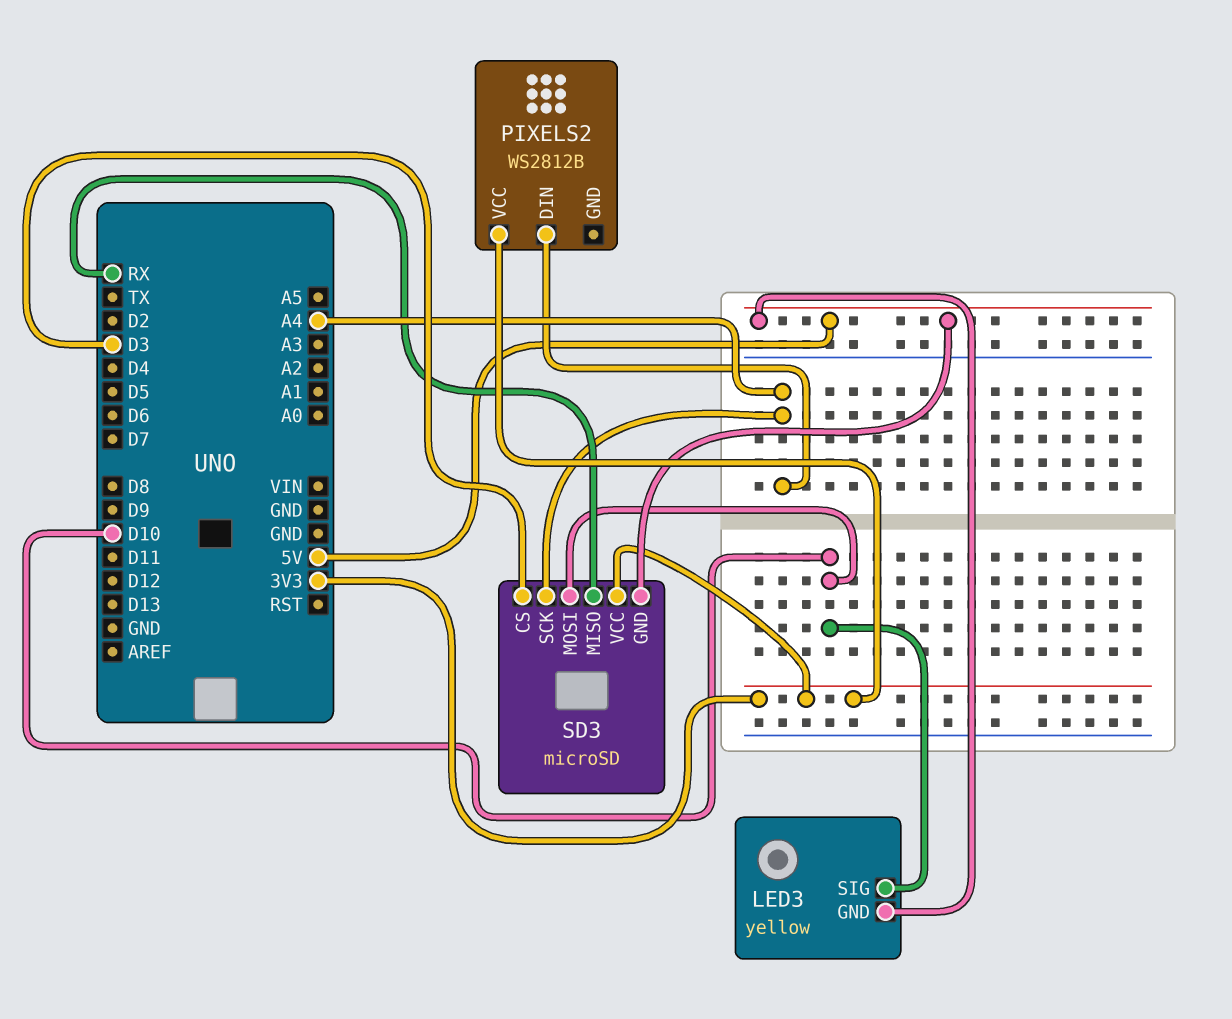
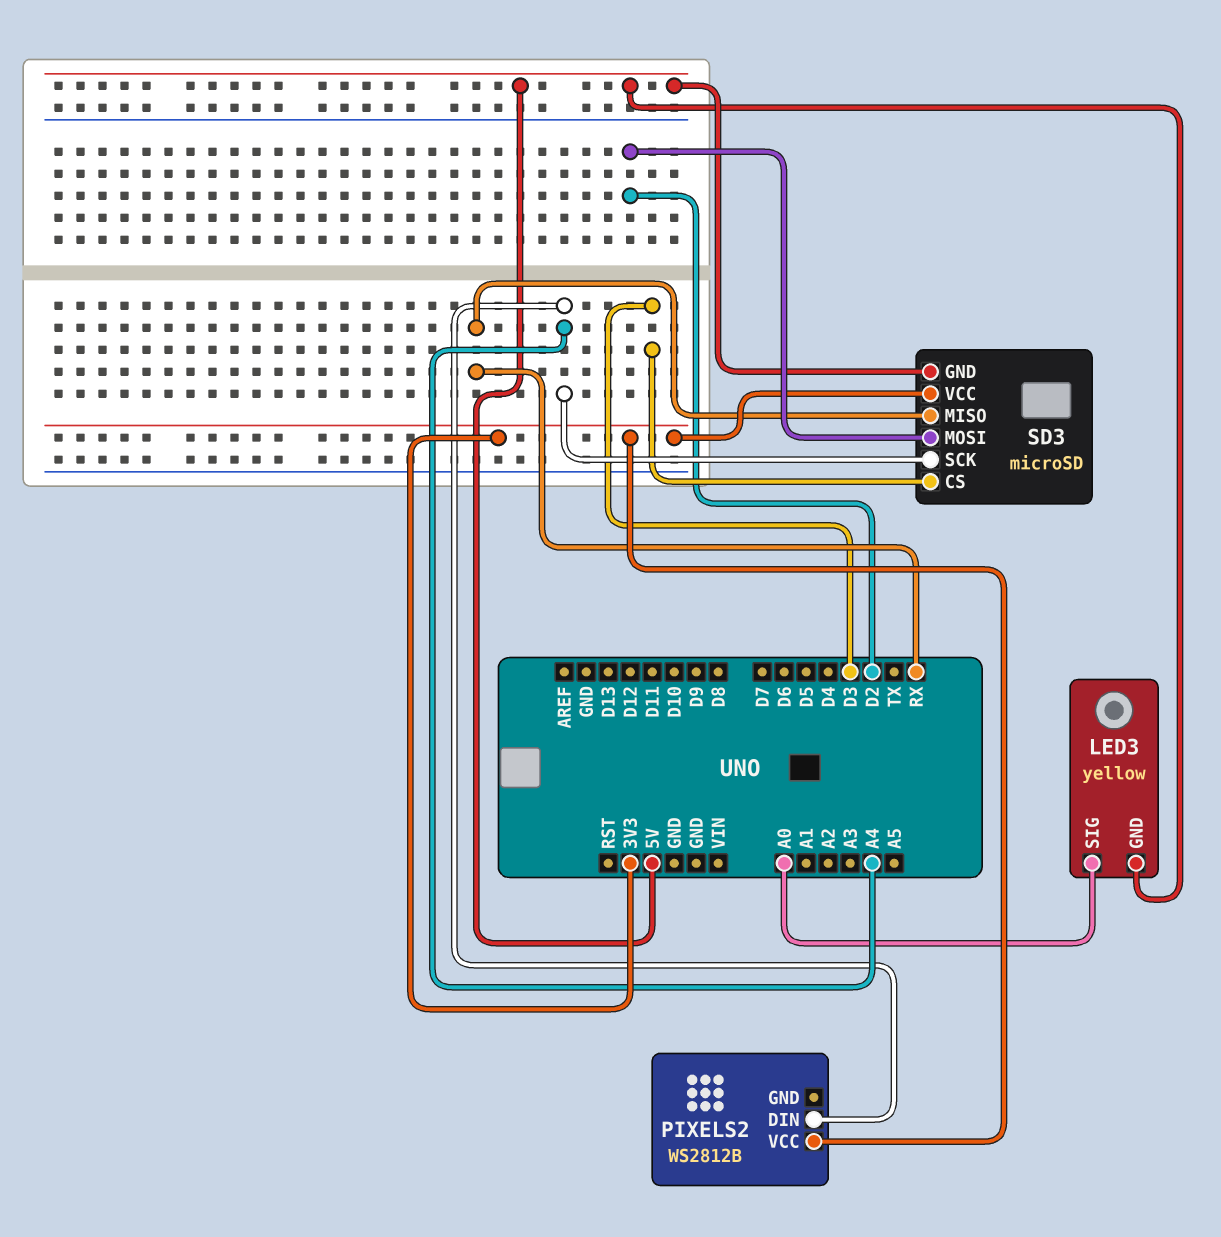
LED3 pin SIG: D10 -> A0
SD3 pin MOSI: D10 -> D2

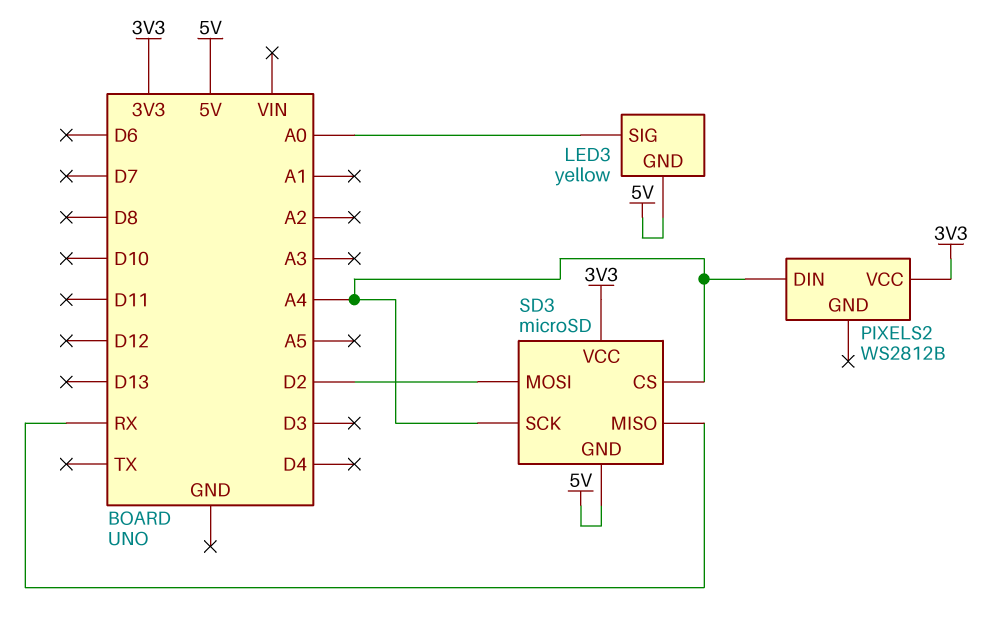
SD3 pin CS: D3 -> A4

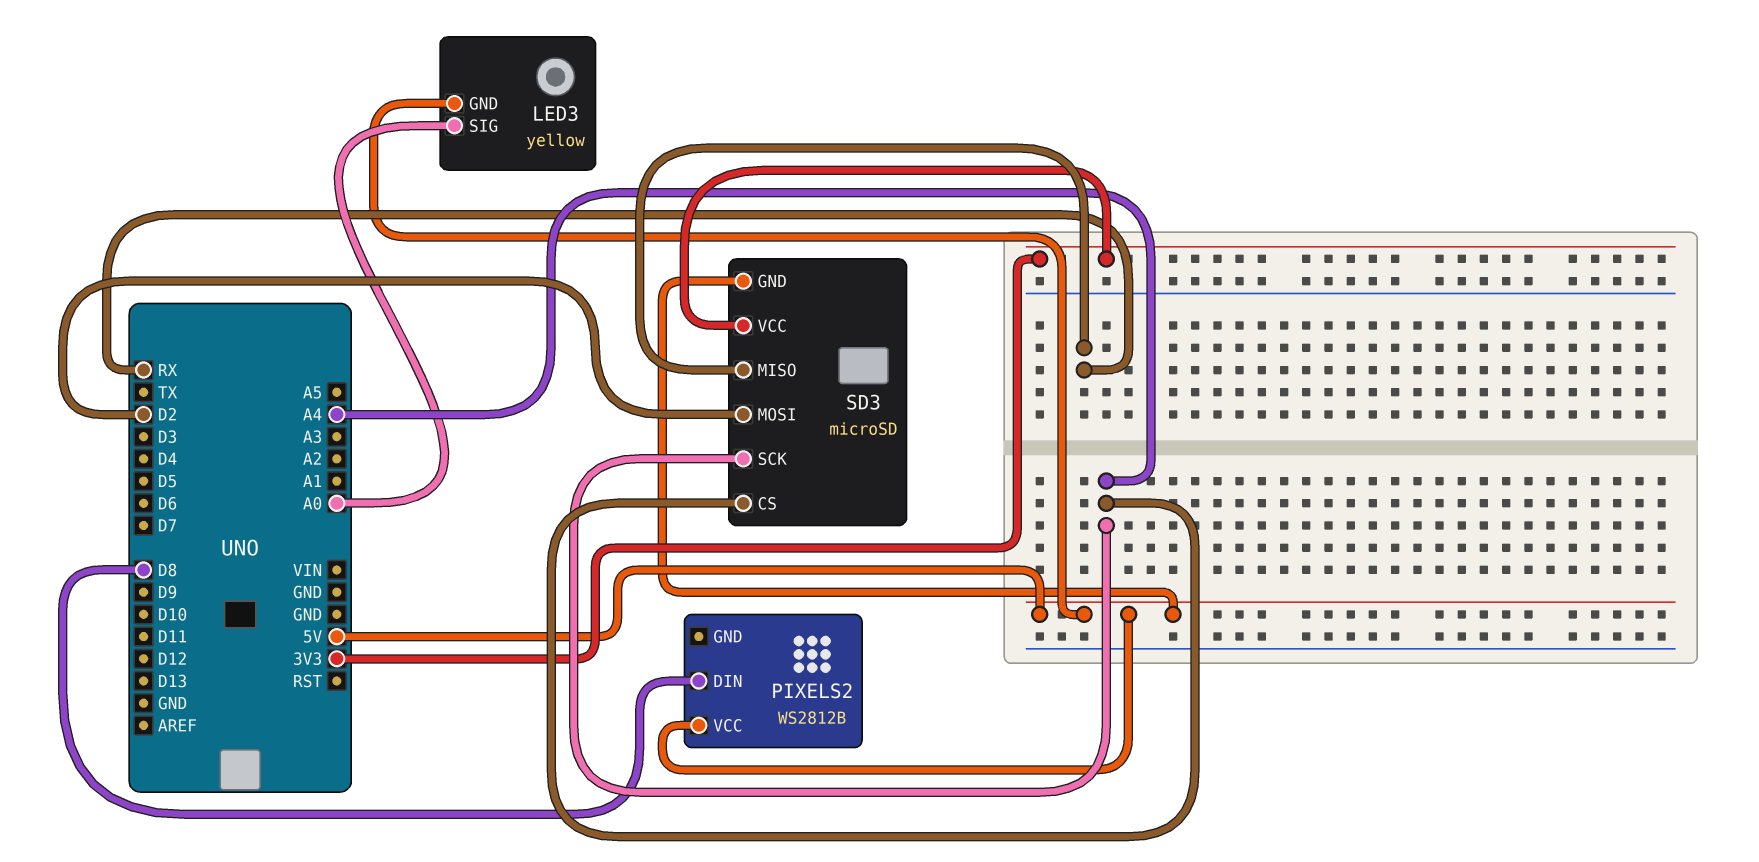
PIXELS2 pin DIN: A4 -> D8
PIXELS2 pin VCC: 3V3 -> 5V

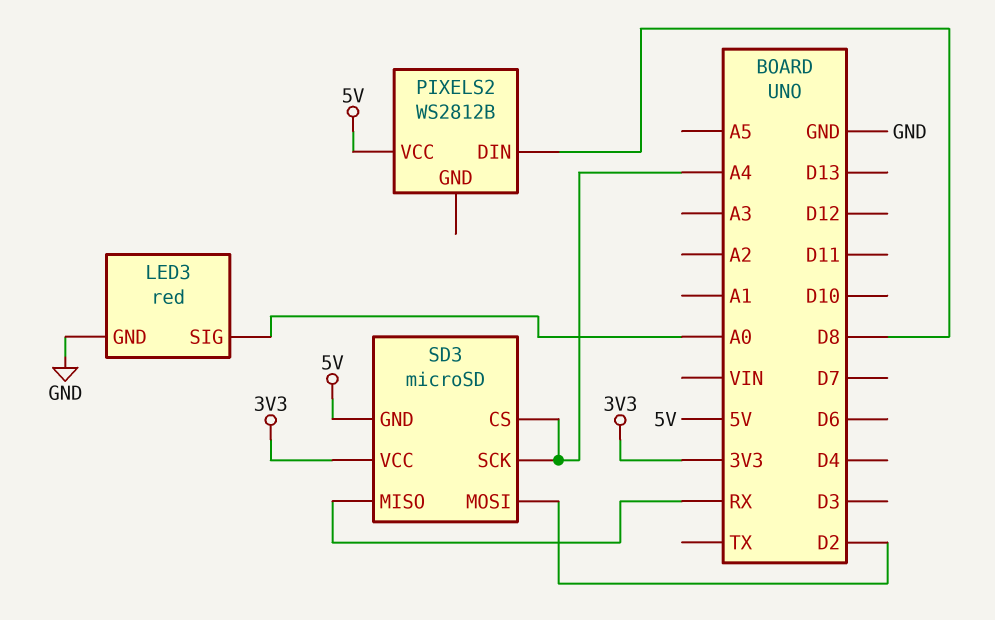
LED3: yellow -> red
LED3 pin GND: 5V -> GND

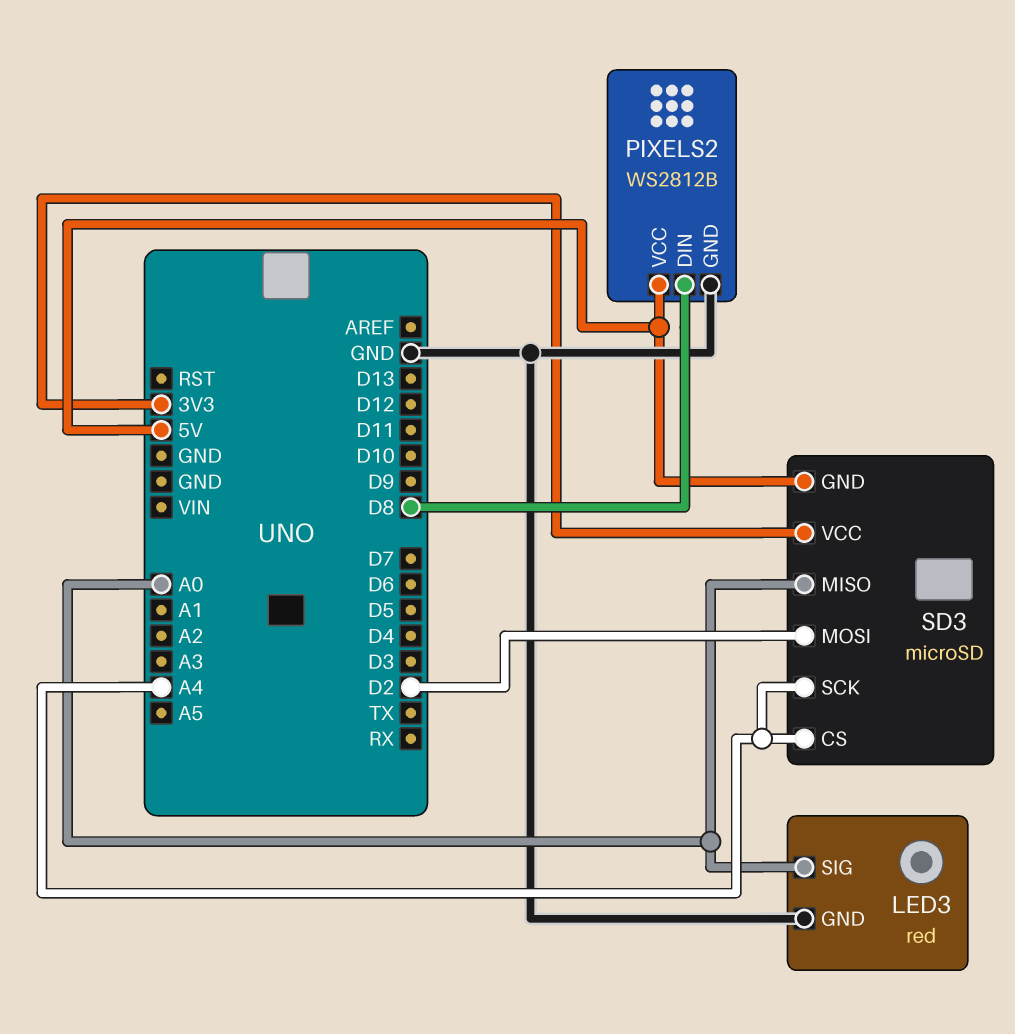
PIXELS2 pin GND: none -> GND
SD3 pin MISO: RX -> A0

